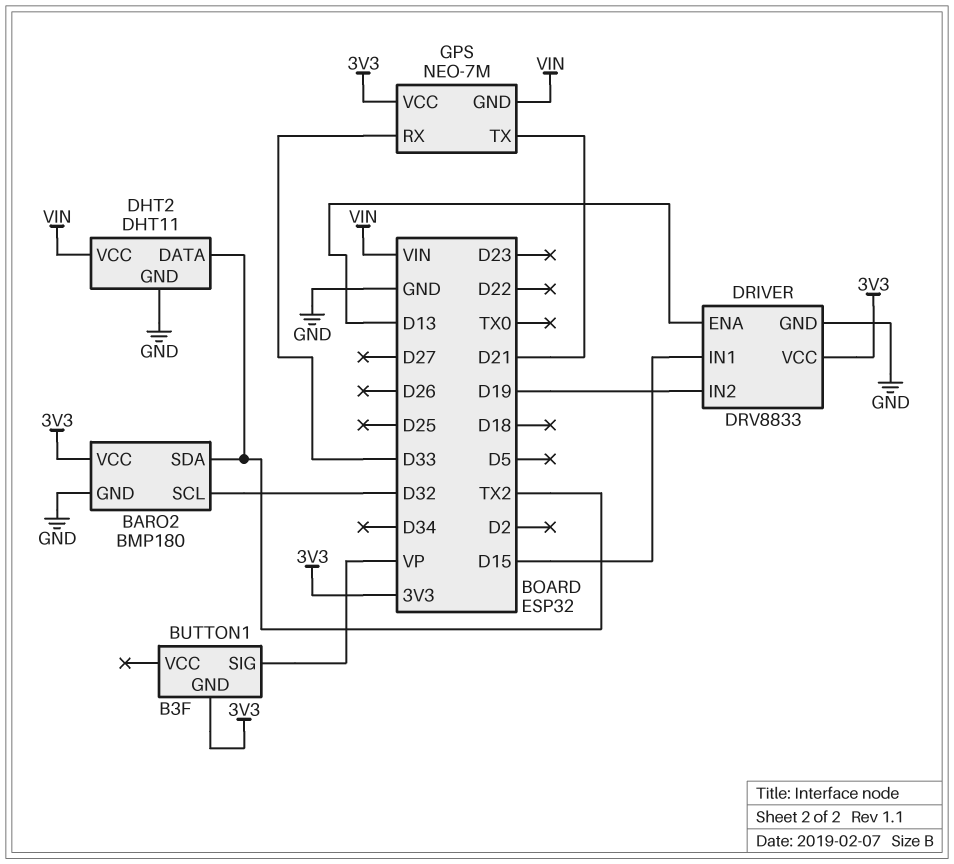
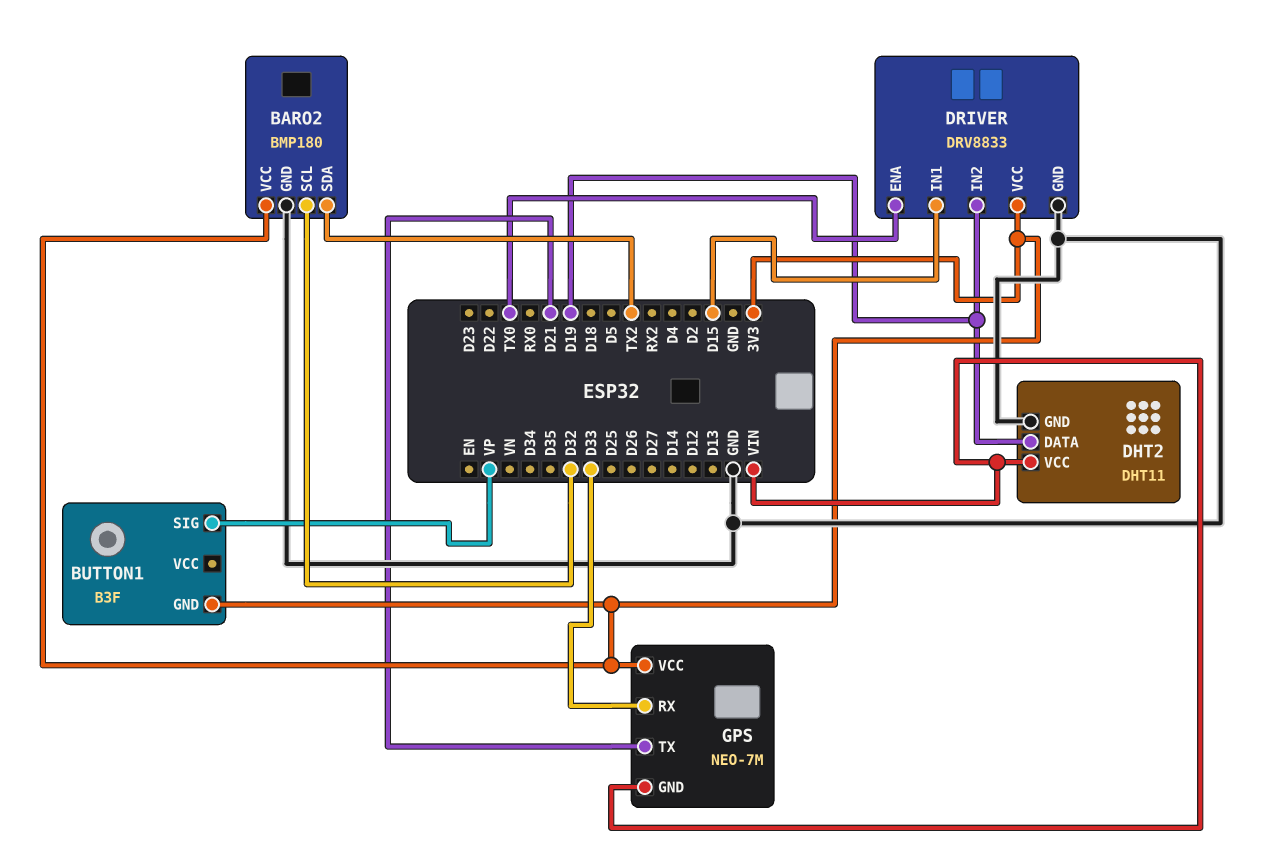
DHT2 pin DATA: TX2 -> D19
DRIVER pin ENA: D13 -> TX0

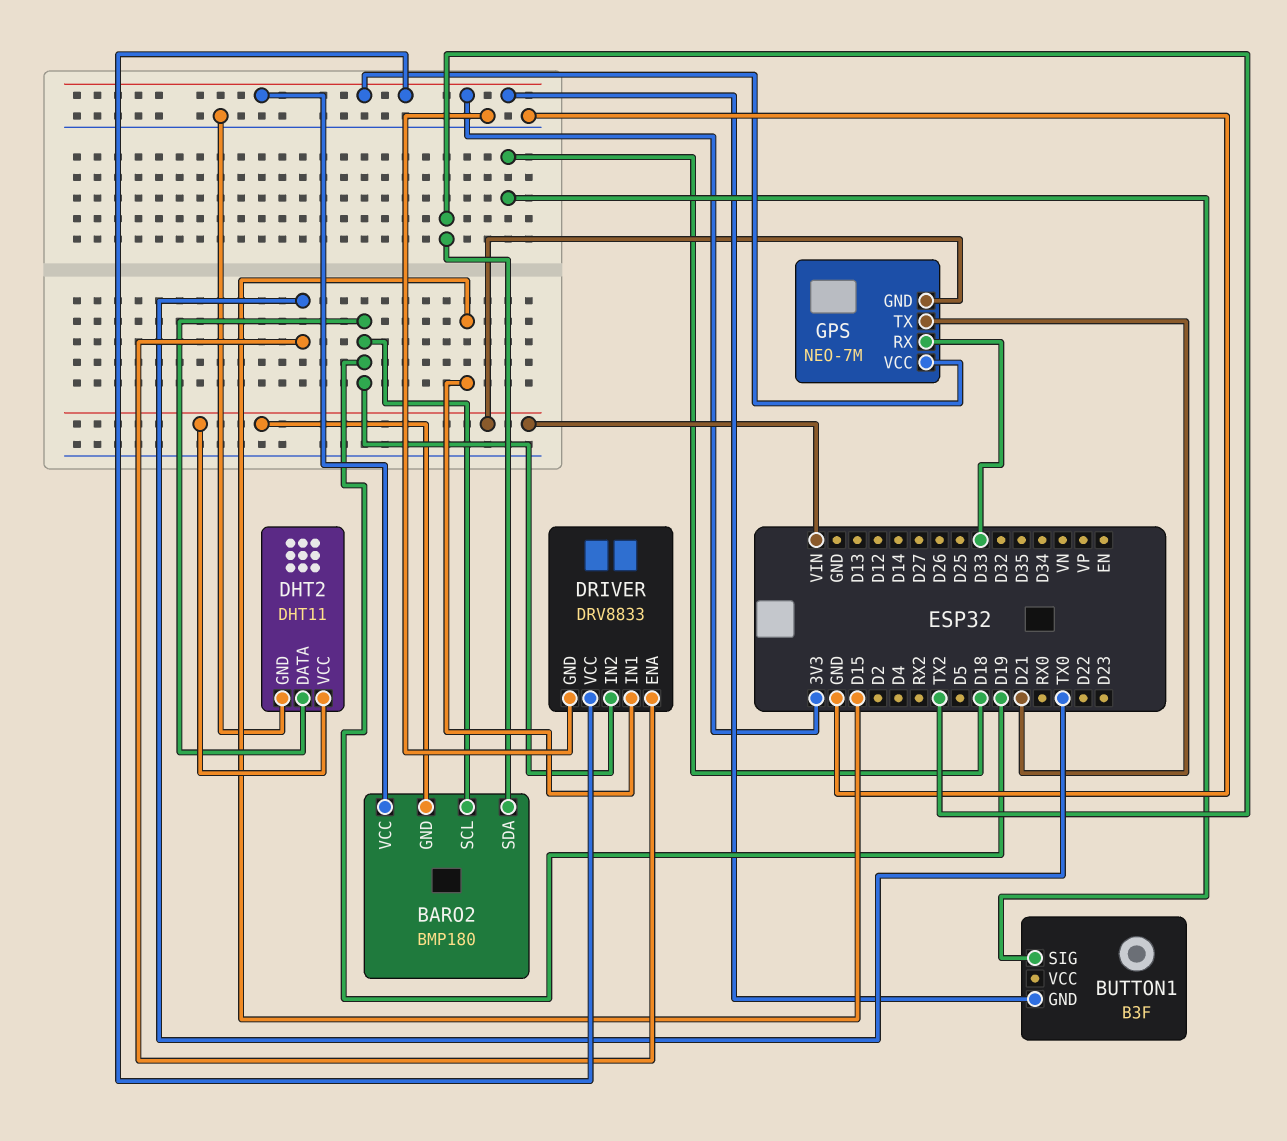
BARO2 pin GND: GND -> VIN
BARO2 pin SCL: D32 -> D19
BUTTON1 pin SIG: VP -> D18

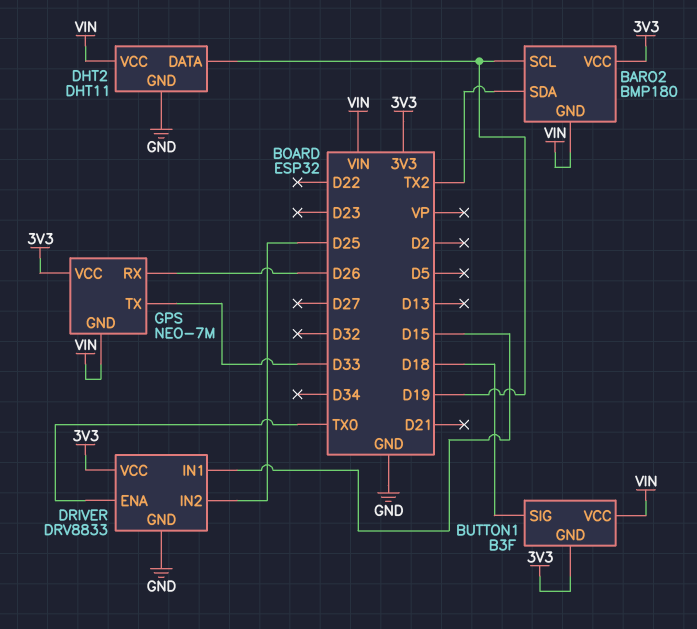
BUTTON1 pin VCC: none -> VIN
DRIVER pin IN2: D19 -> D25
GPS pin RX: D33 -> D26
GPS pin TX: D21 -> D33

